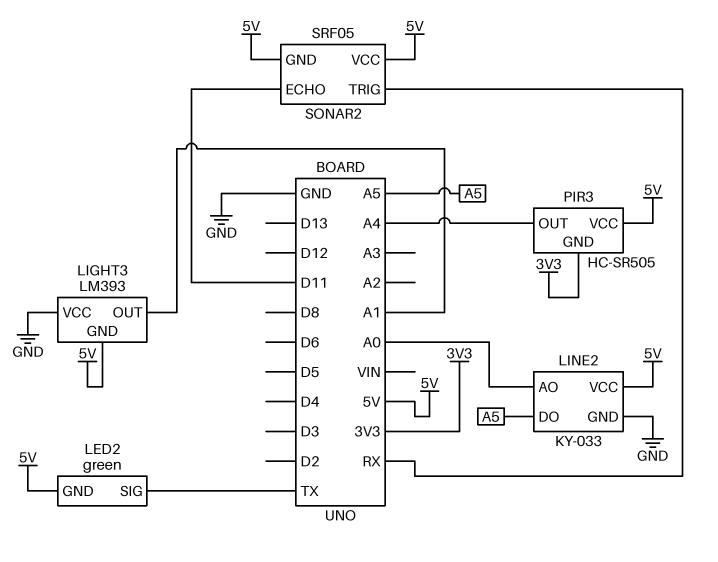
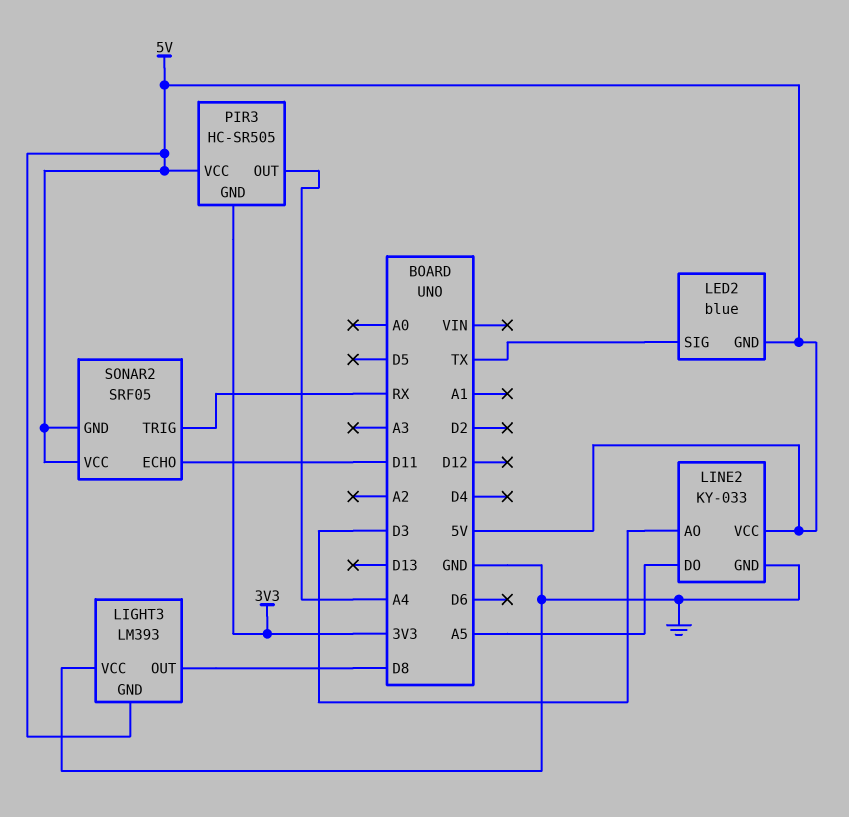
LED2: green -> blue
LIGHT3 pin OUT: A1 -> D8
LINE2 pin AO: A0 -> D3

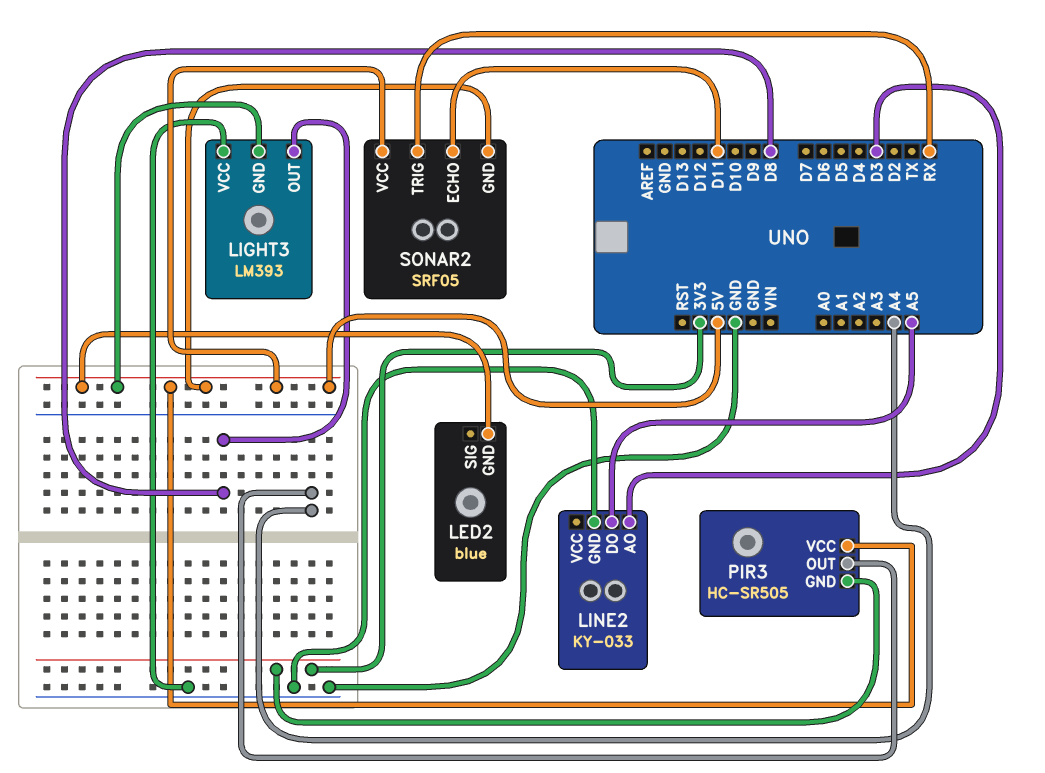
LED2 pin SIG: TX -> none
LINE2 pin VCC: 5V -> none

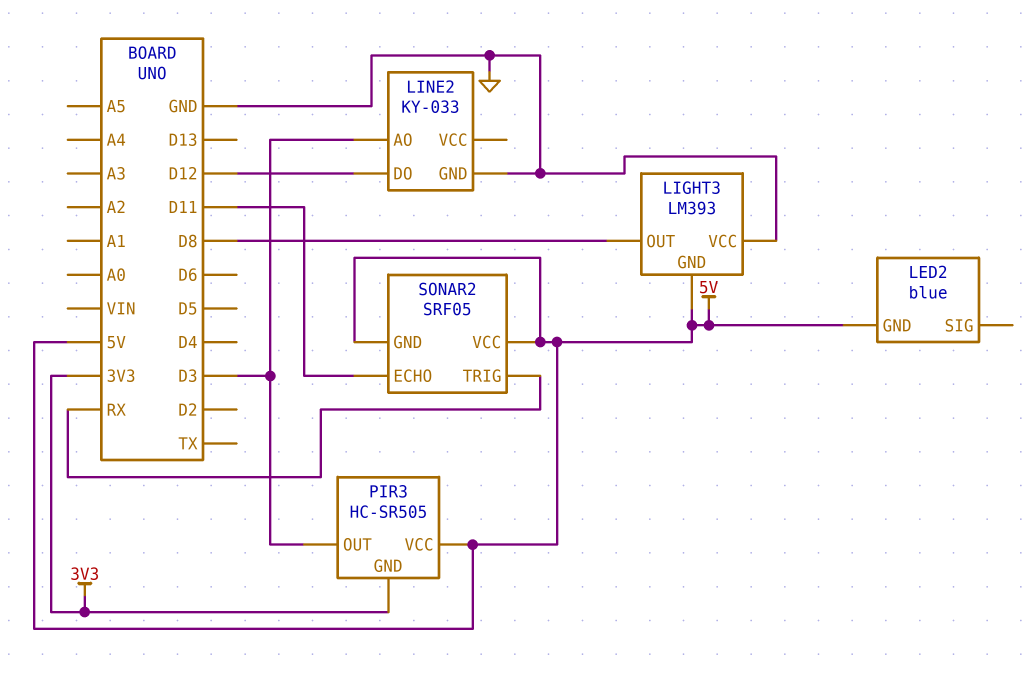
LINE2 pin DO: A5 -> D12
PIR3 pin OUT: A4 -> D3

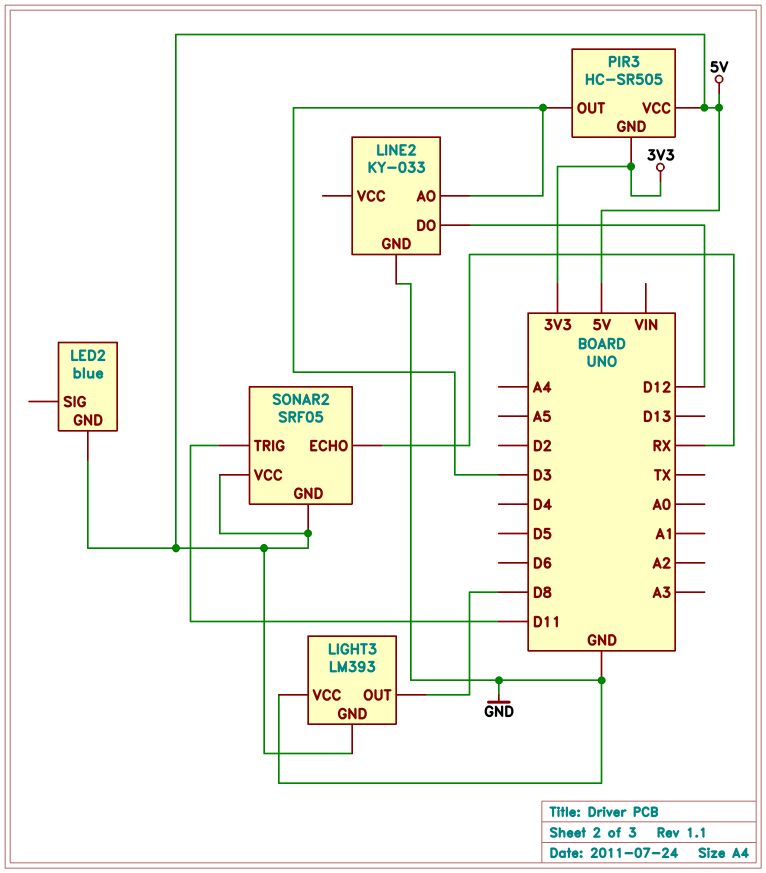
SONAR2 pin ECHO: D11 -> RX
SONAR2 pin TRIG: RX -> D11

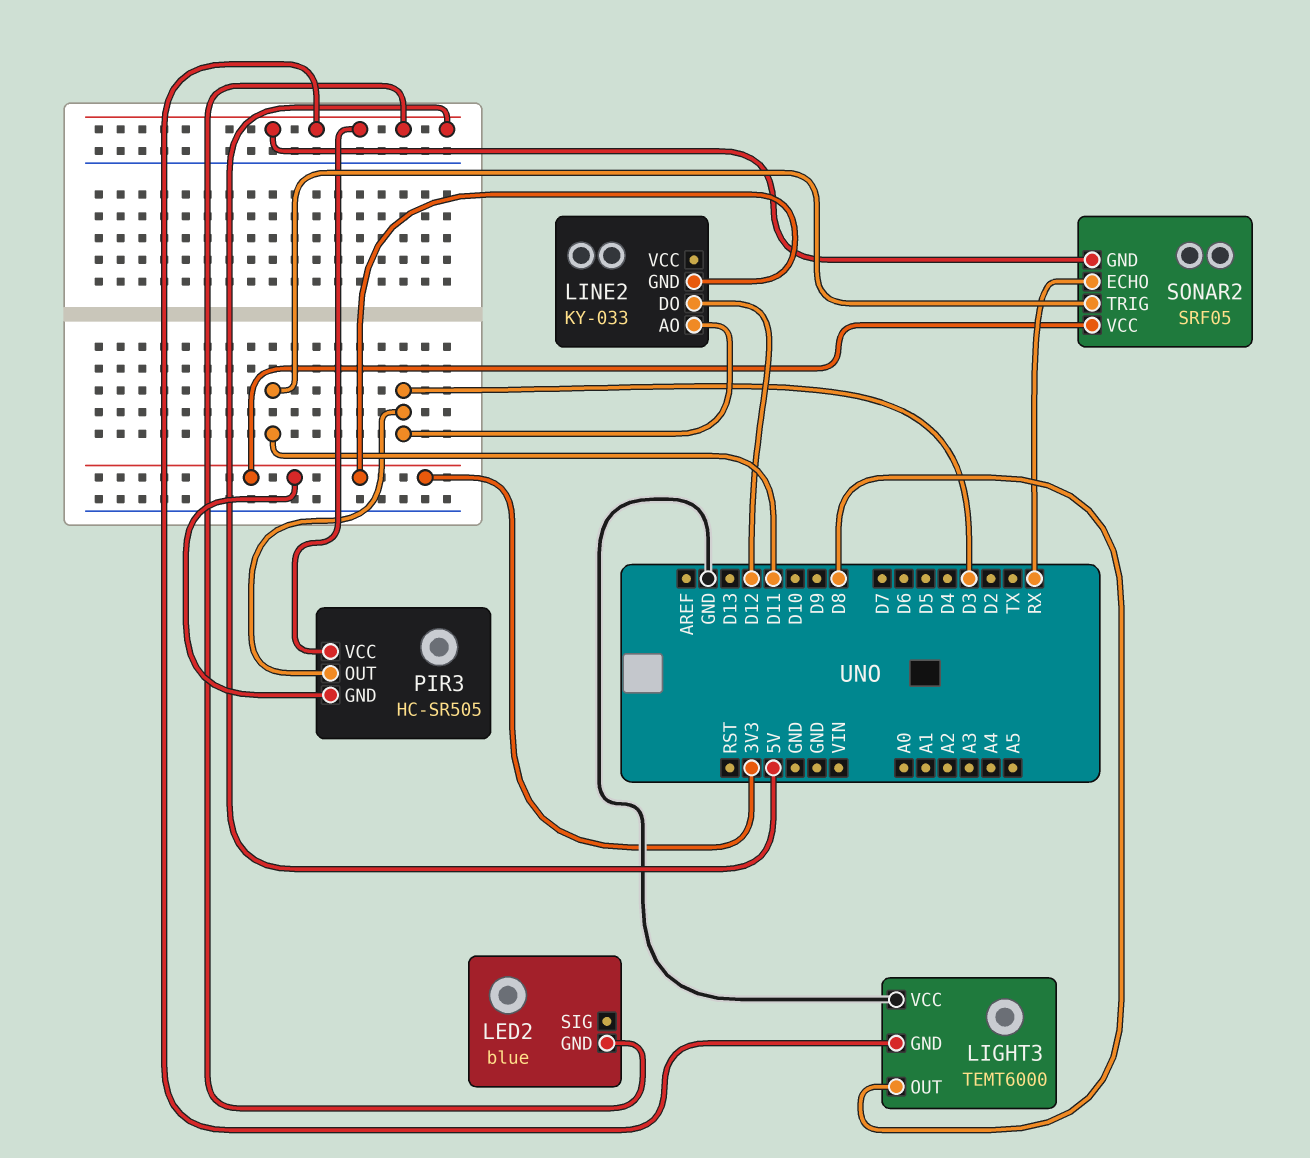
LIGHT3: LM393 -> TEMT6000
LINE2 pin GND: GND -> 3V3
SONAR2 pin VCC: 5V -> 3V3

